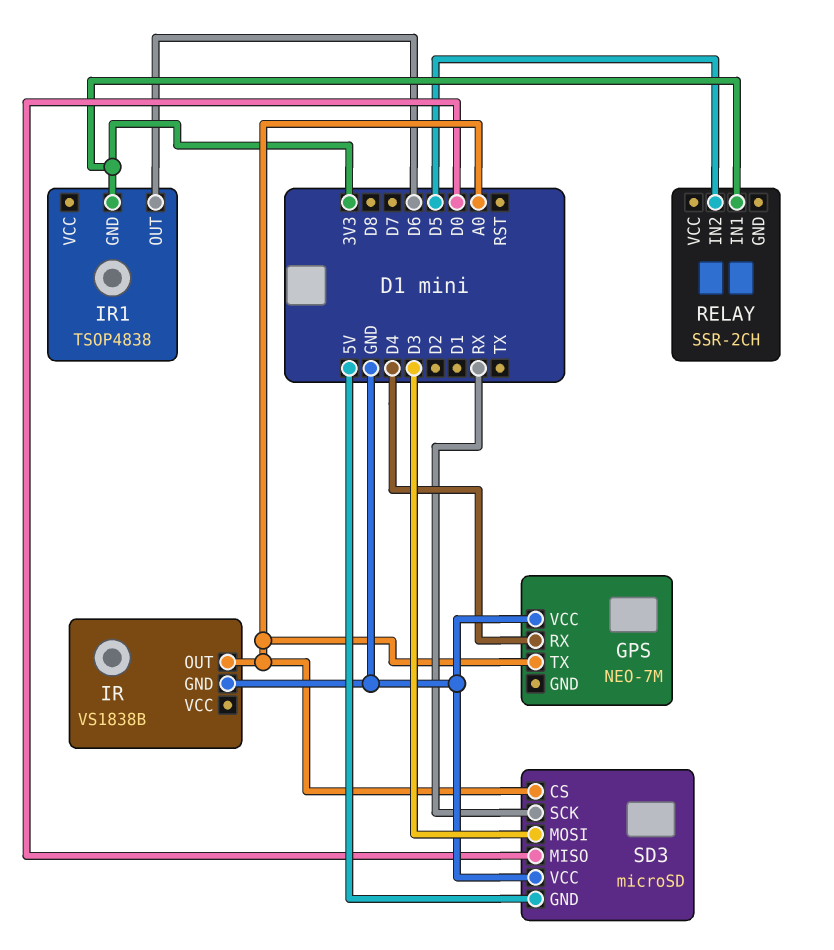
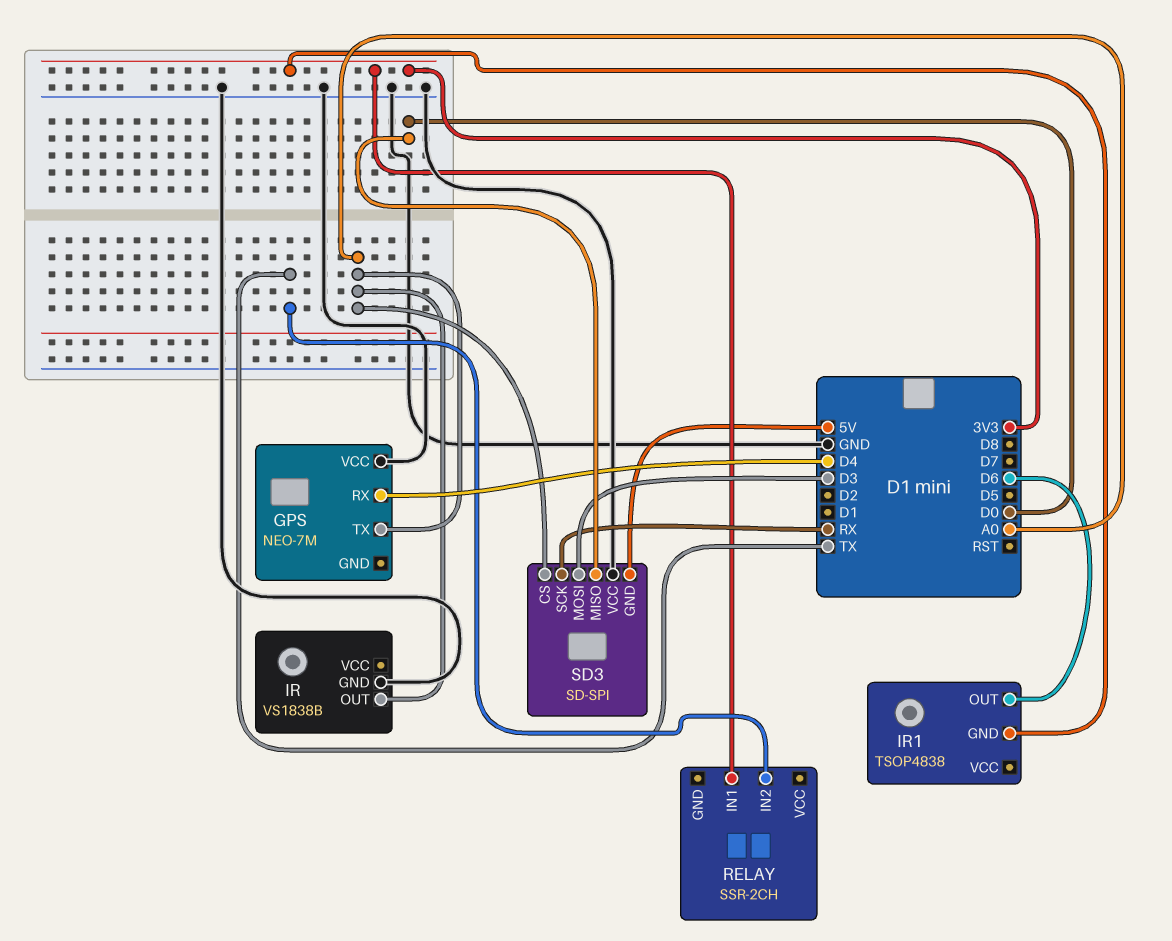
RELAY pin IN2: D5 -> TX
SD3: microSD -> SD-SPI

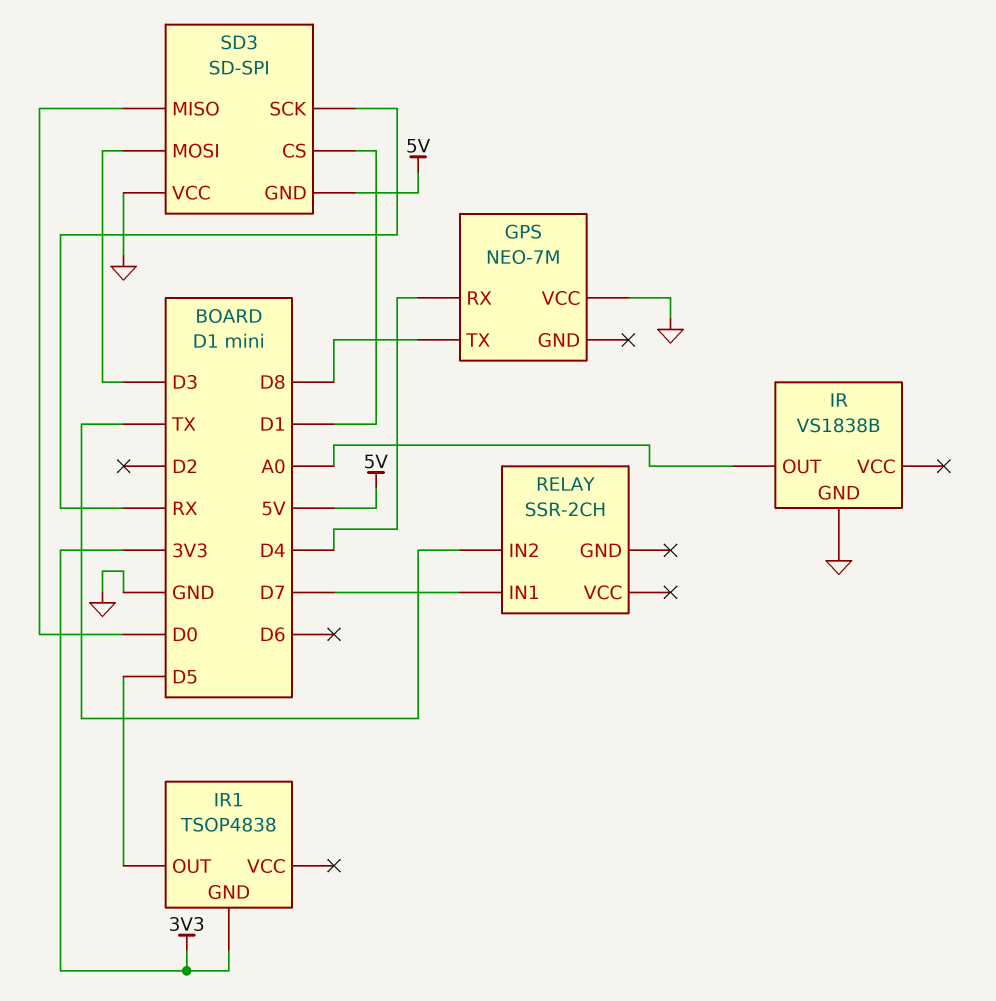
GPS pin TX: A0 -> D8
IR1 pin OUT: D6 -> D5
RELAY pin IN1: 3V3 -> D7
SD3 pin CS: A0 -> D1

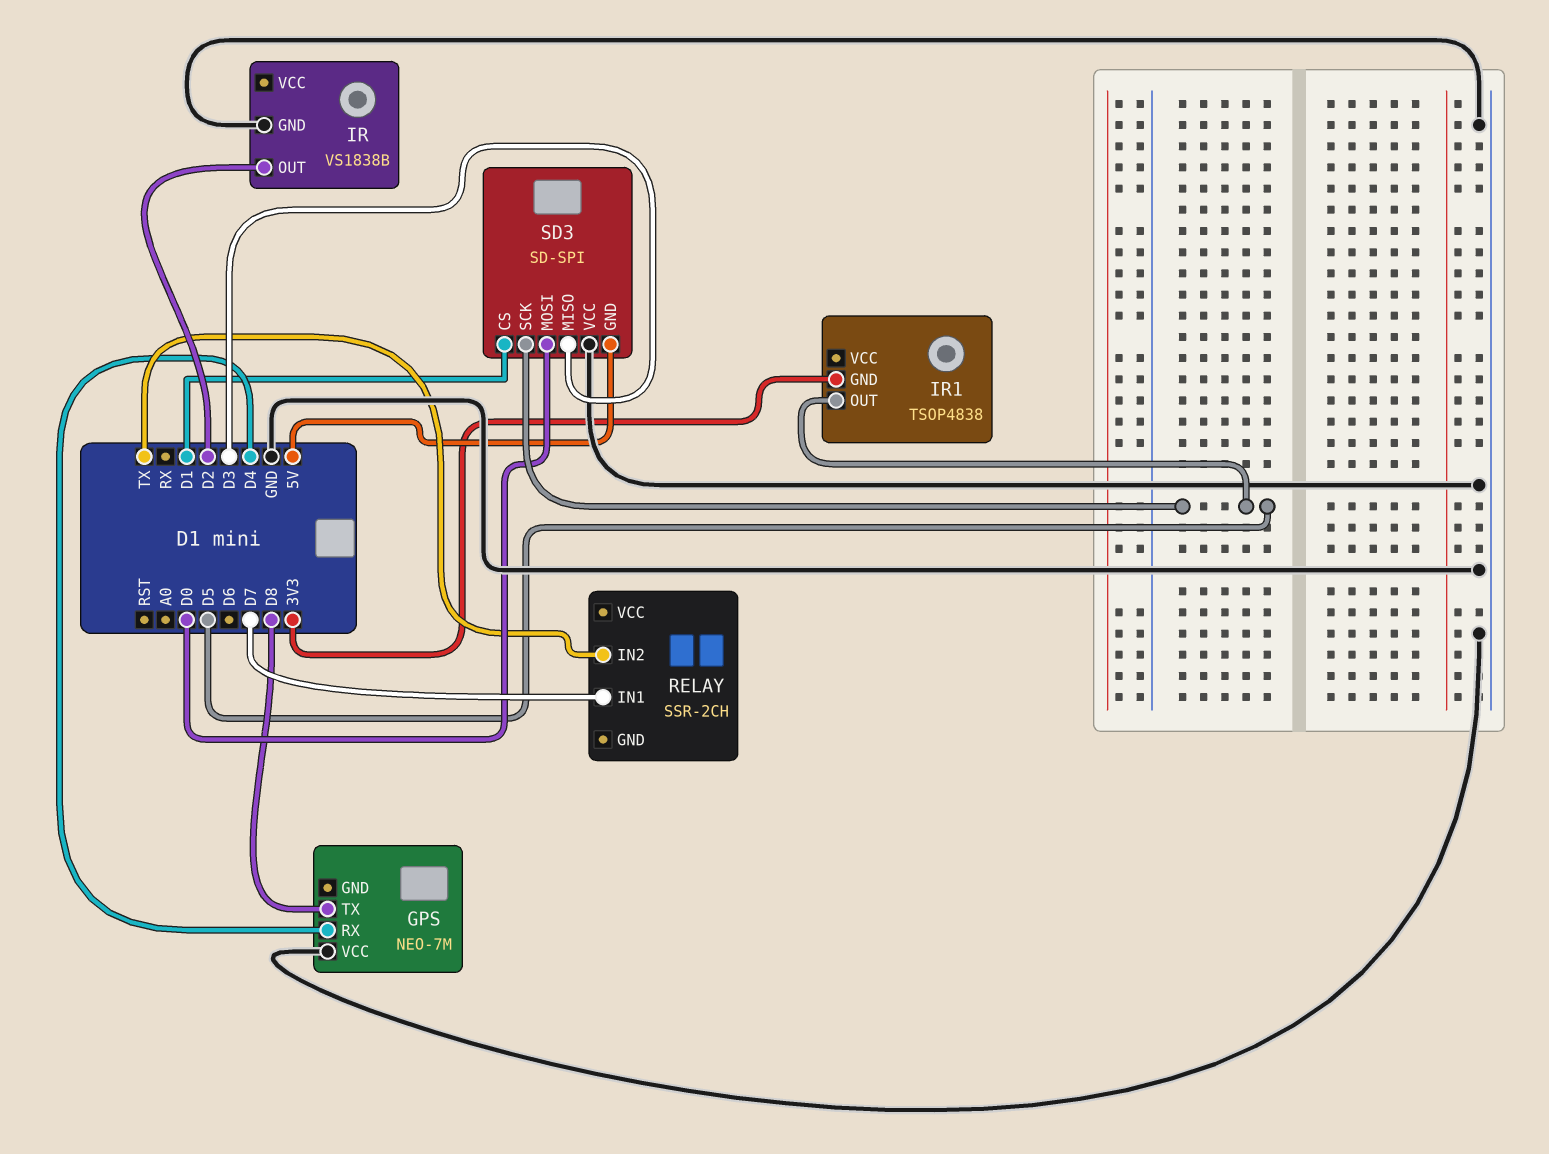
IR pin OUT: A0 -> D2
SD3 pin MISO: D0 -> D3
SD3 pin MOSI: D3 -> D0
SD3 pin SCK: RX -> D5

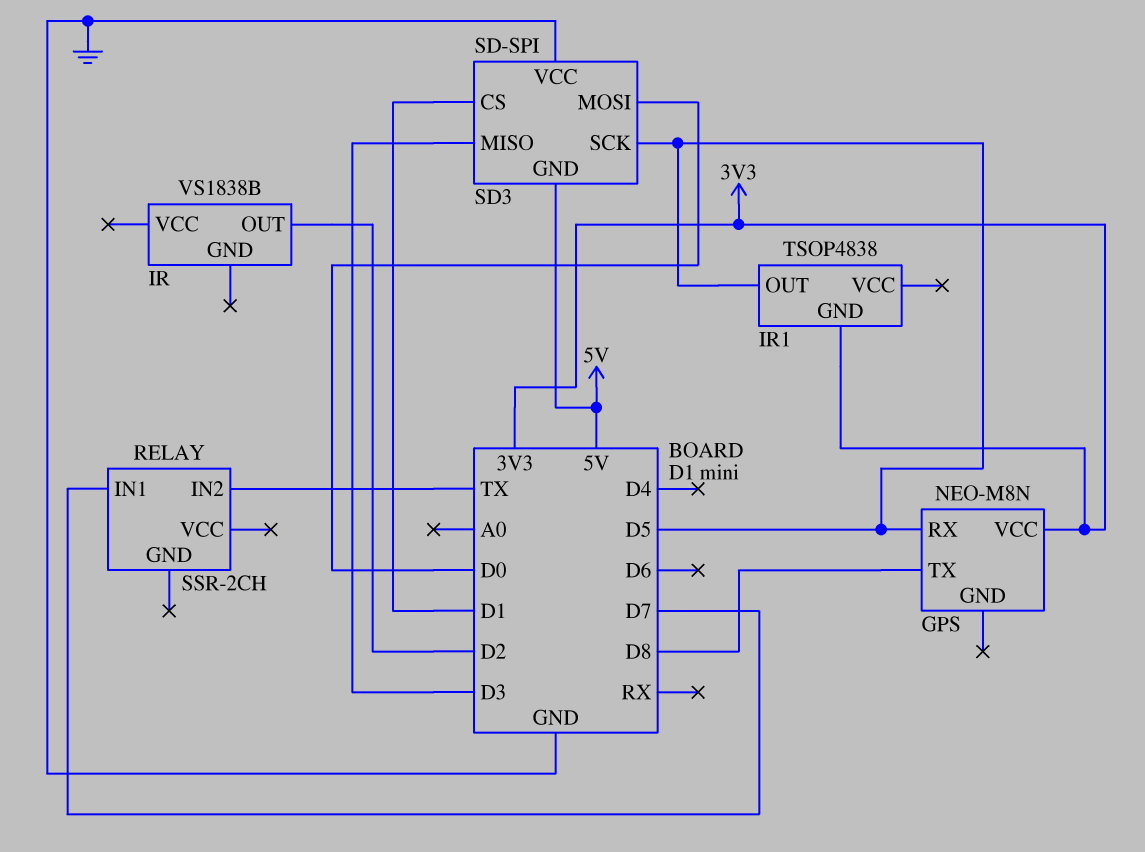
GPS: NEO-7M -> NEO-M8N
GPS pin RX: D4 -> D5
GPS pin VCC: GND -> 3V3
IR pin GND: GND -> none

